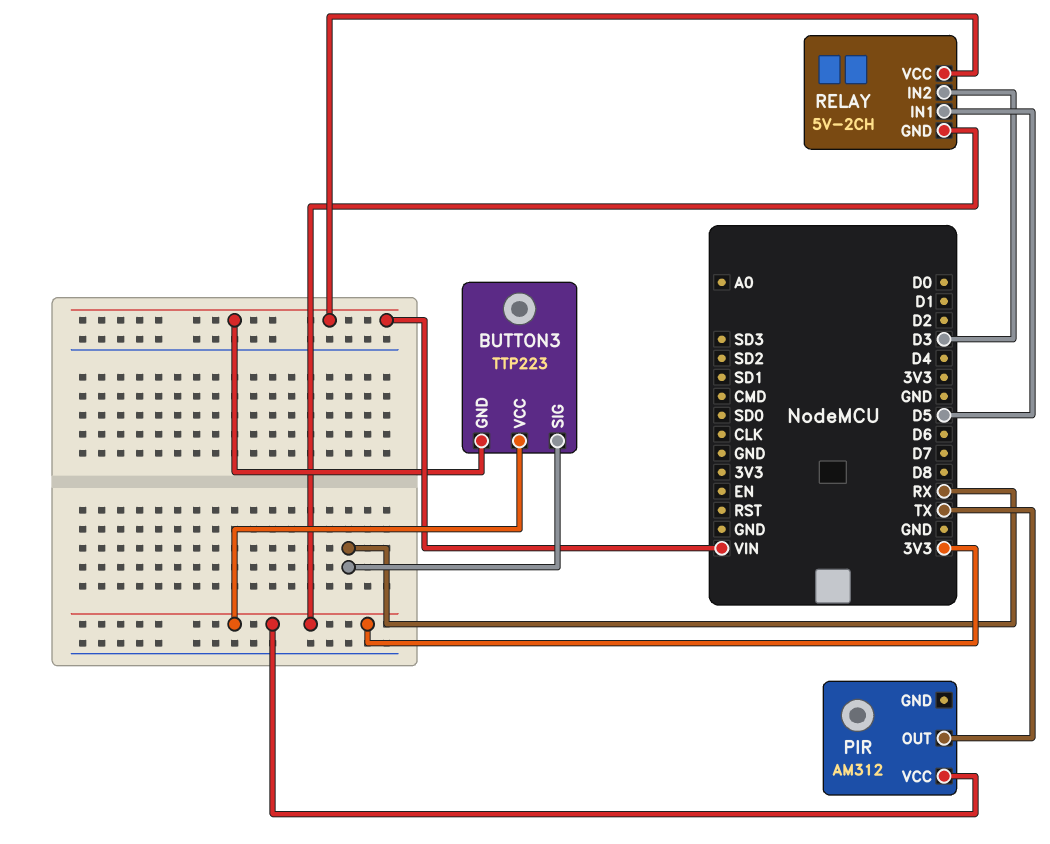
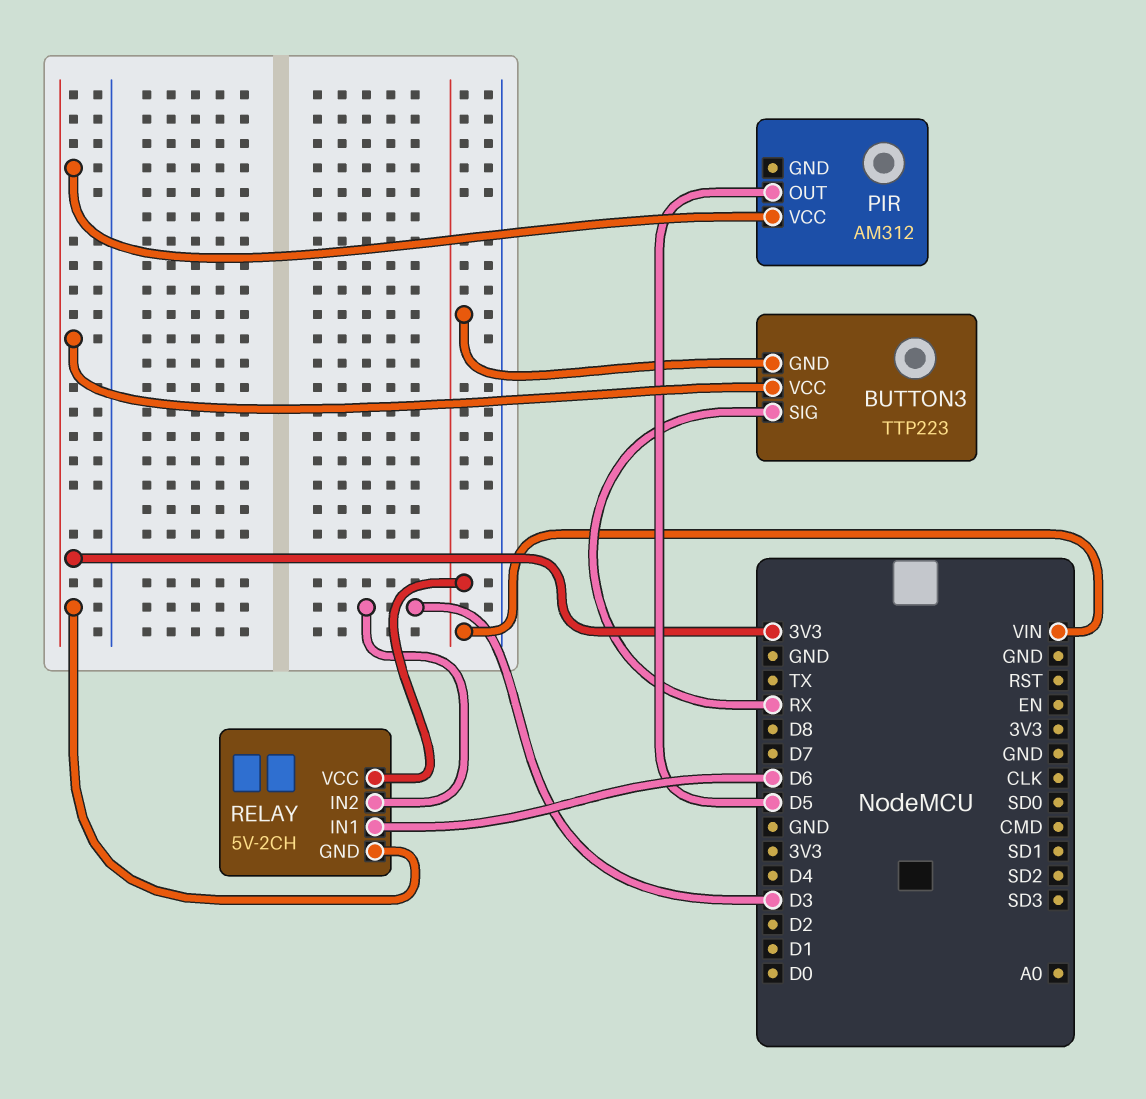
PIR pin OUT: TX -> D5
RELAY pin IN1: D5 -> D6

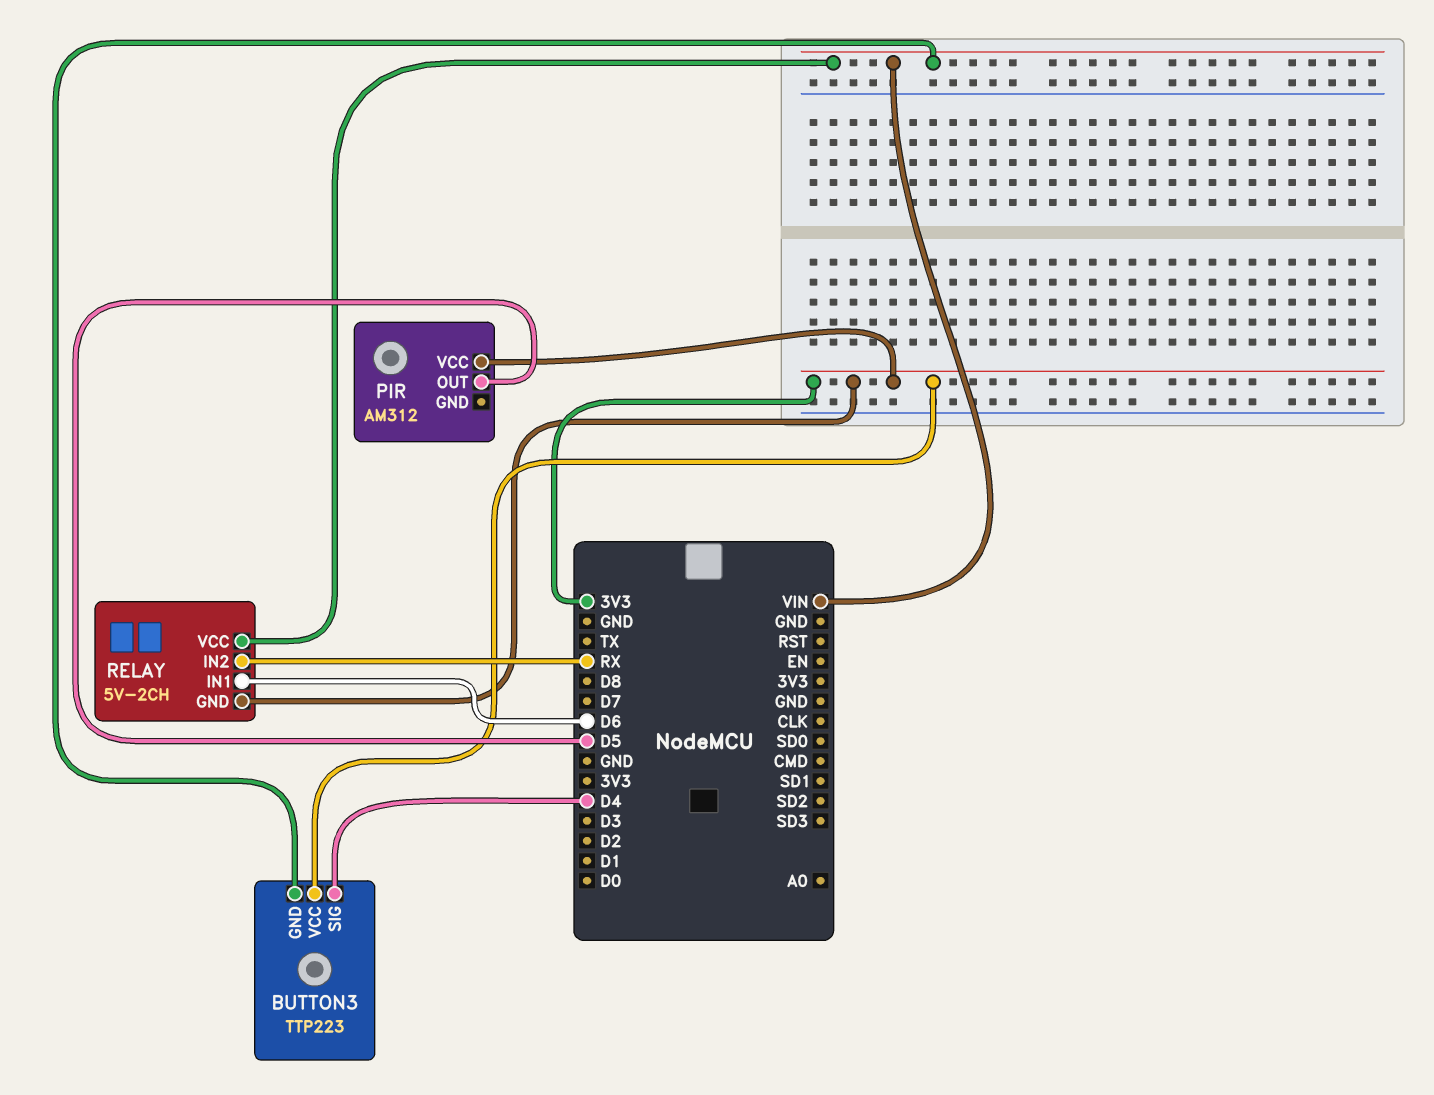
BUTTON3 pin SIG: RX -> D4
RELAY pin IN2: D3 -> RX

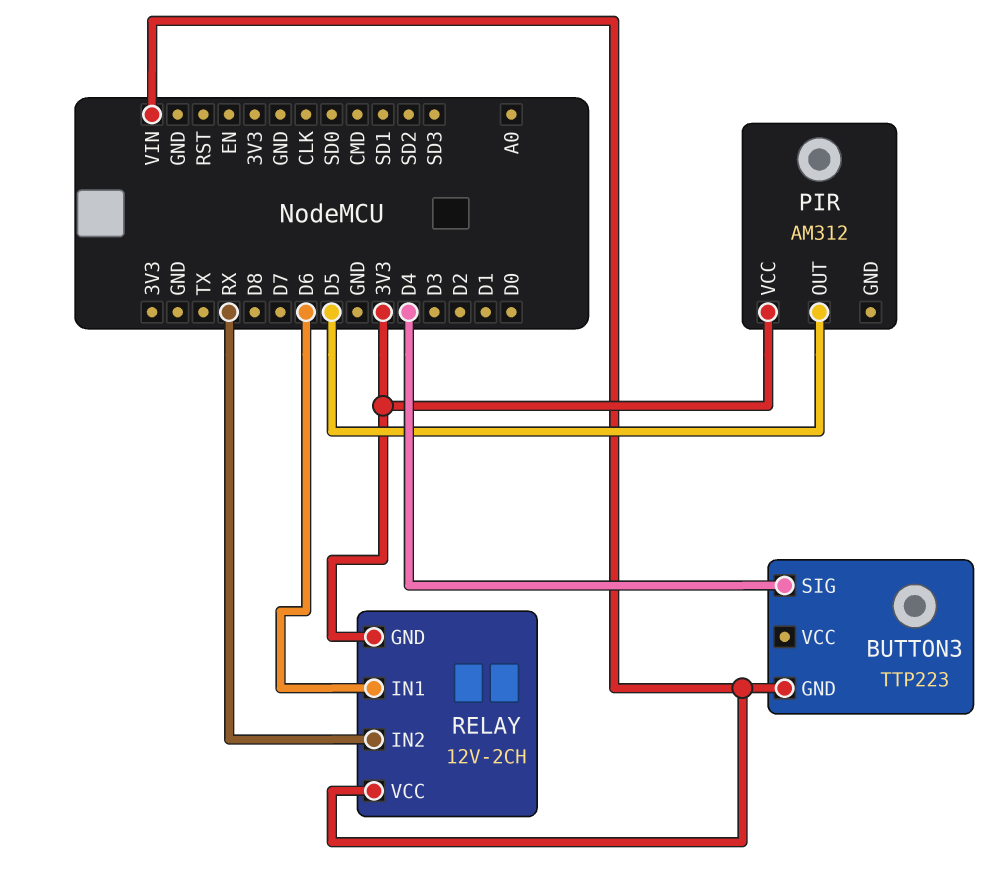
BUTTON3 pin VCC: 3V3 -> none
RELAY: 5V-2CH -> 12V-2CH

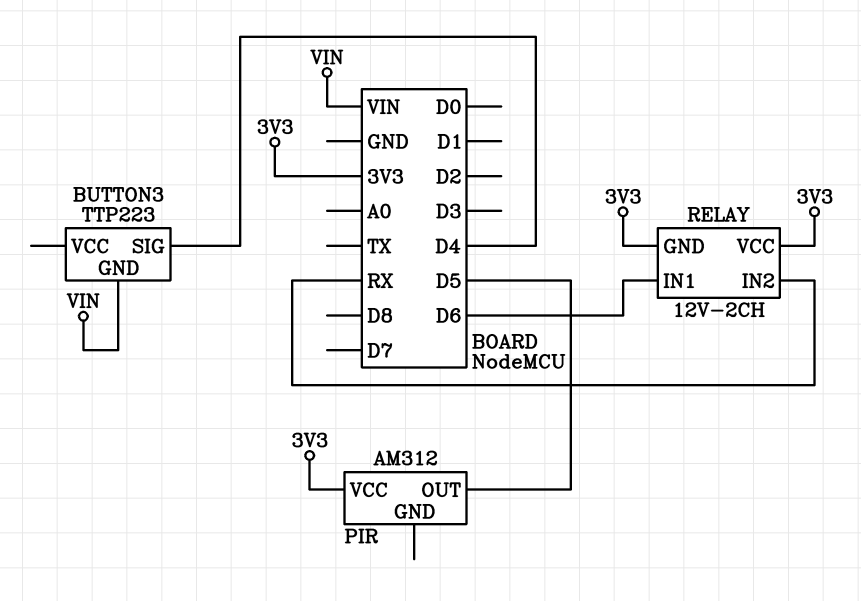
RELAY pin VCC: VIN -> 3V3

